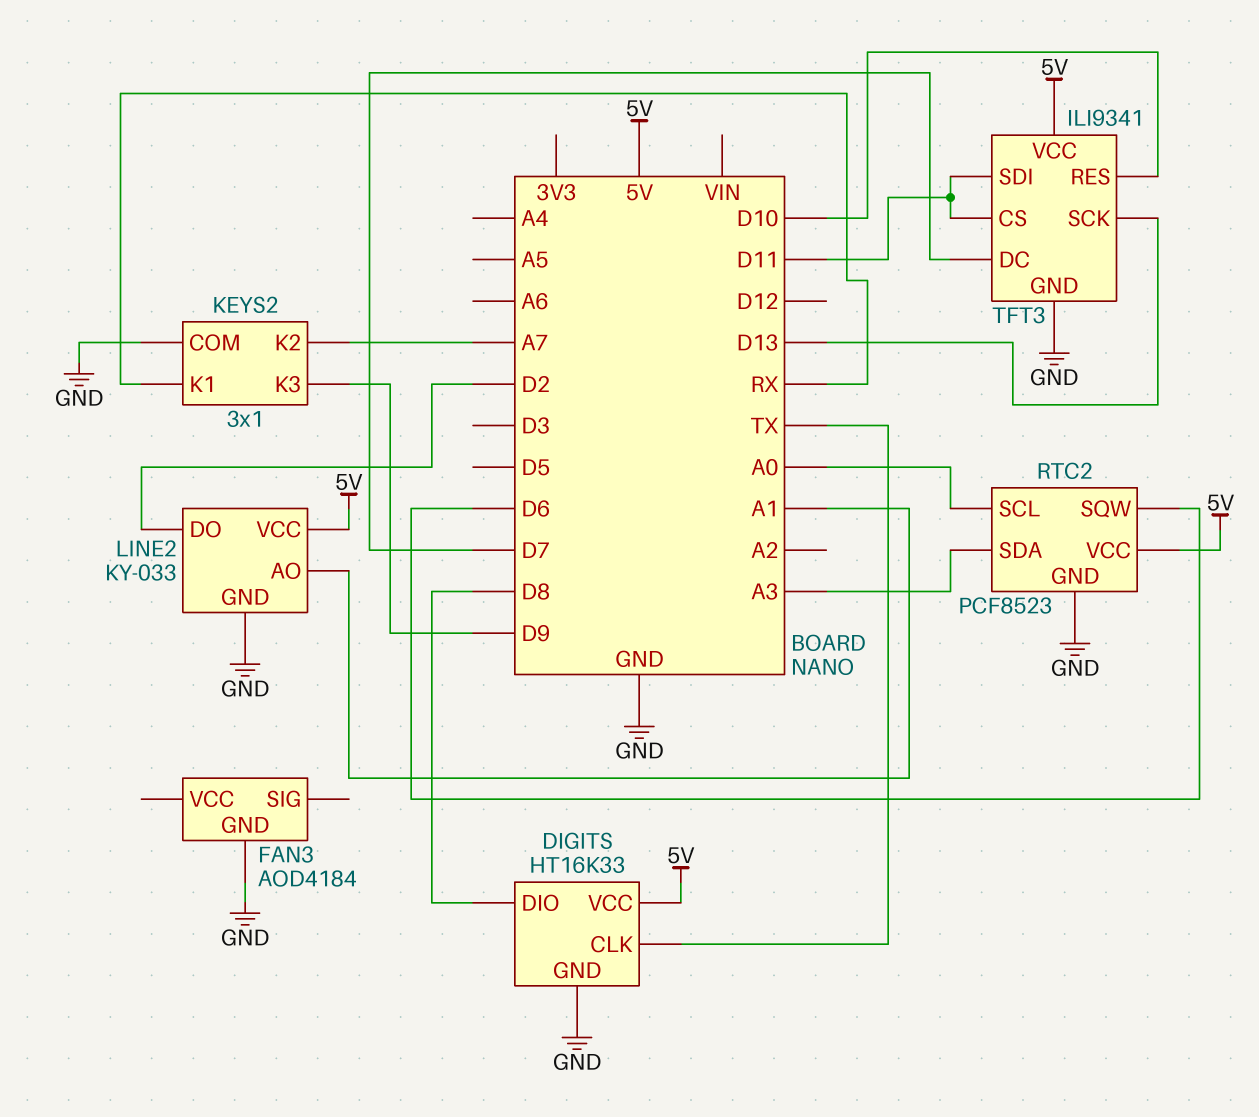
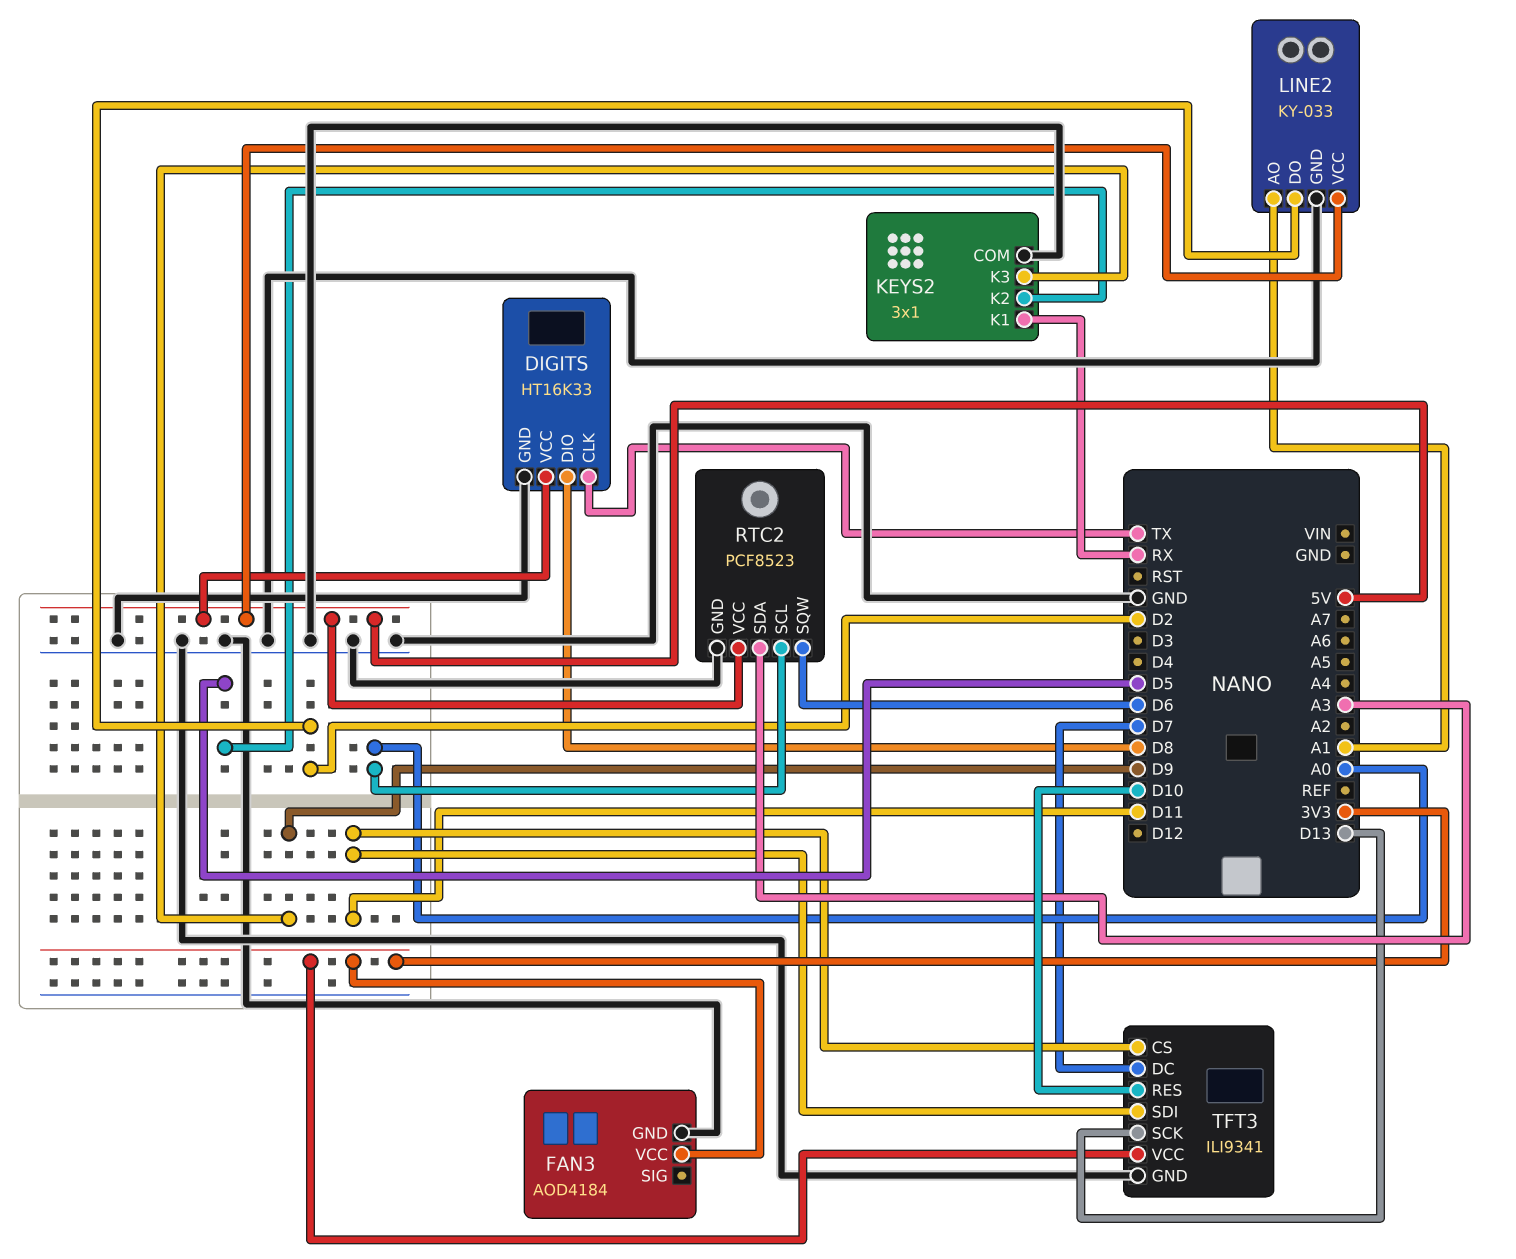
FAN3 pin VCC: none -> 3V3
KEYS2 pin K2: A7 -> D5
TFT3 pin VCC: 5V -> 3V3

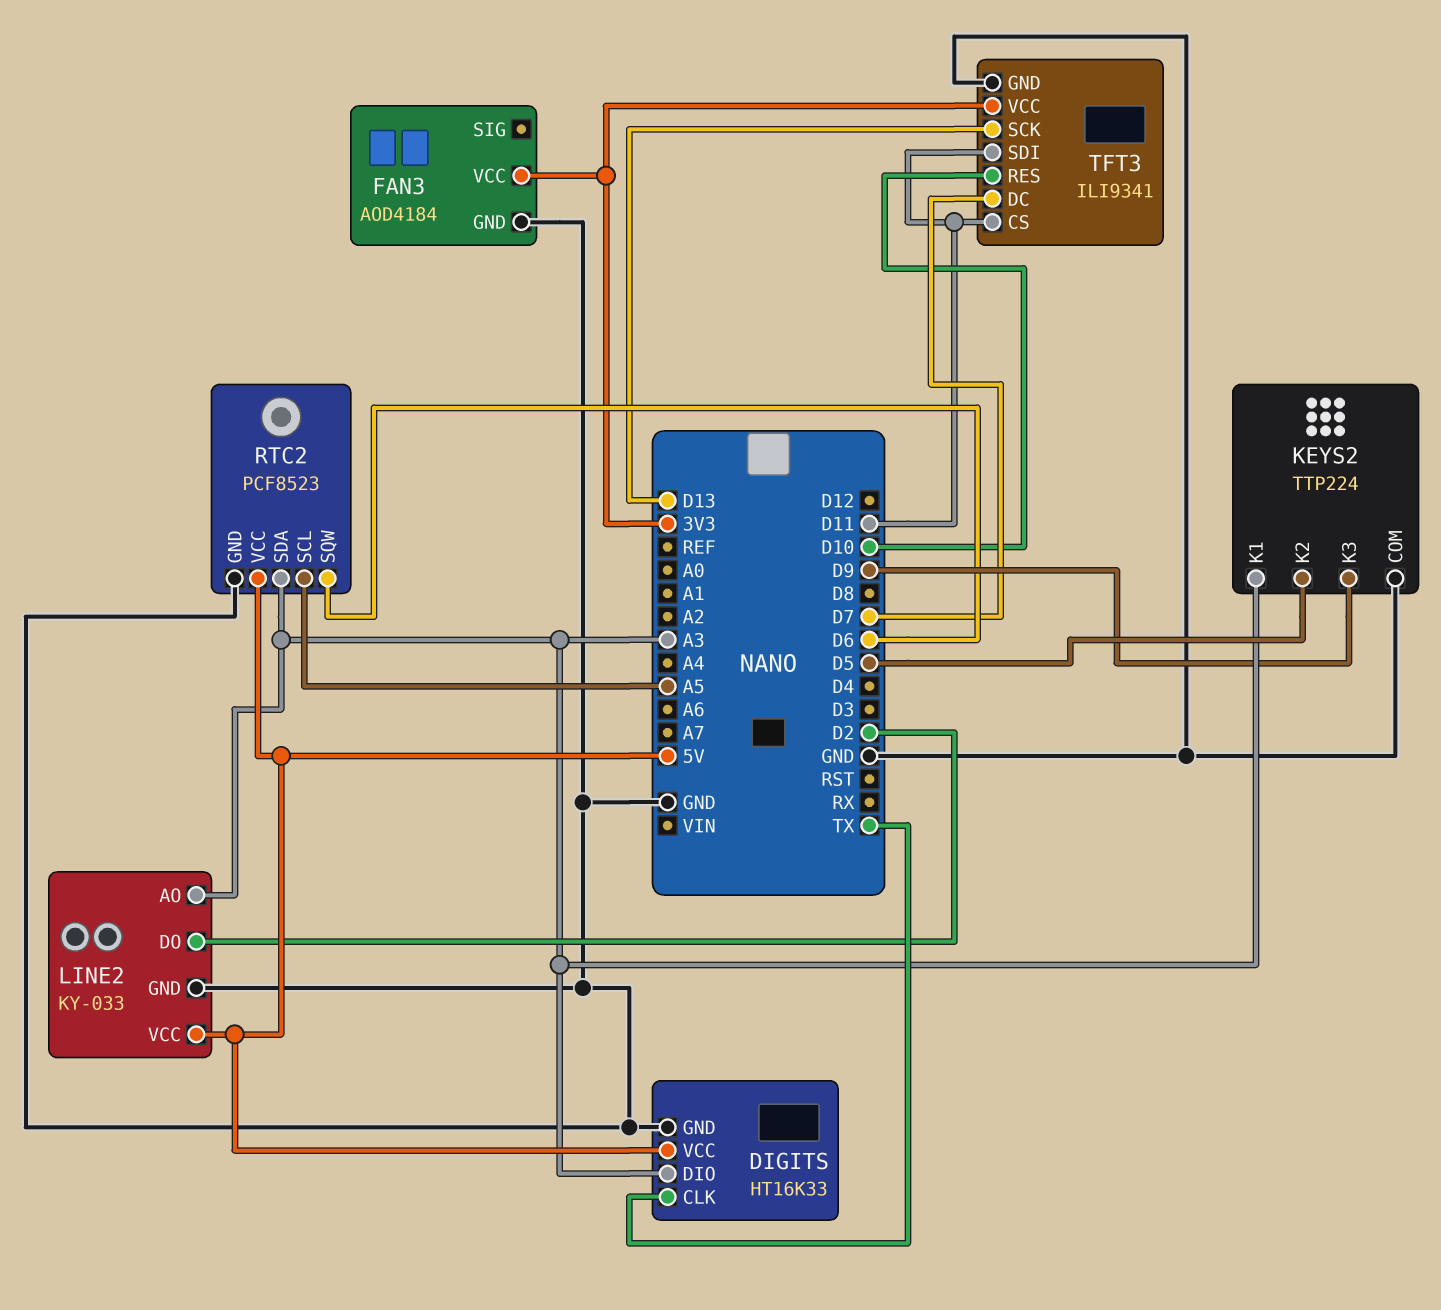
DIGITS pin DIO: D8 -> A3
KEYS2: 3x1 -> TTP224
KEYS2 pin K1: RX -> A3
LINE2 pin AO: A1 -> A3
RTC2 pin SCL: A0 -> A5

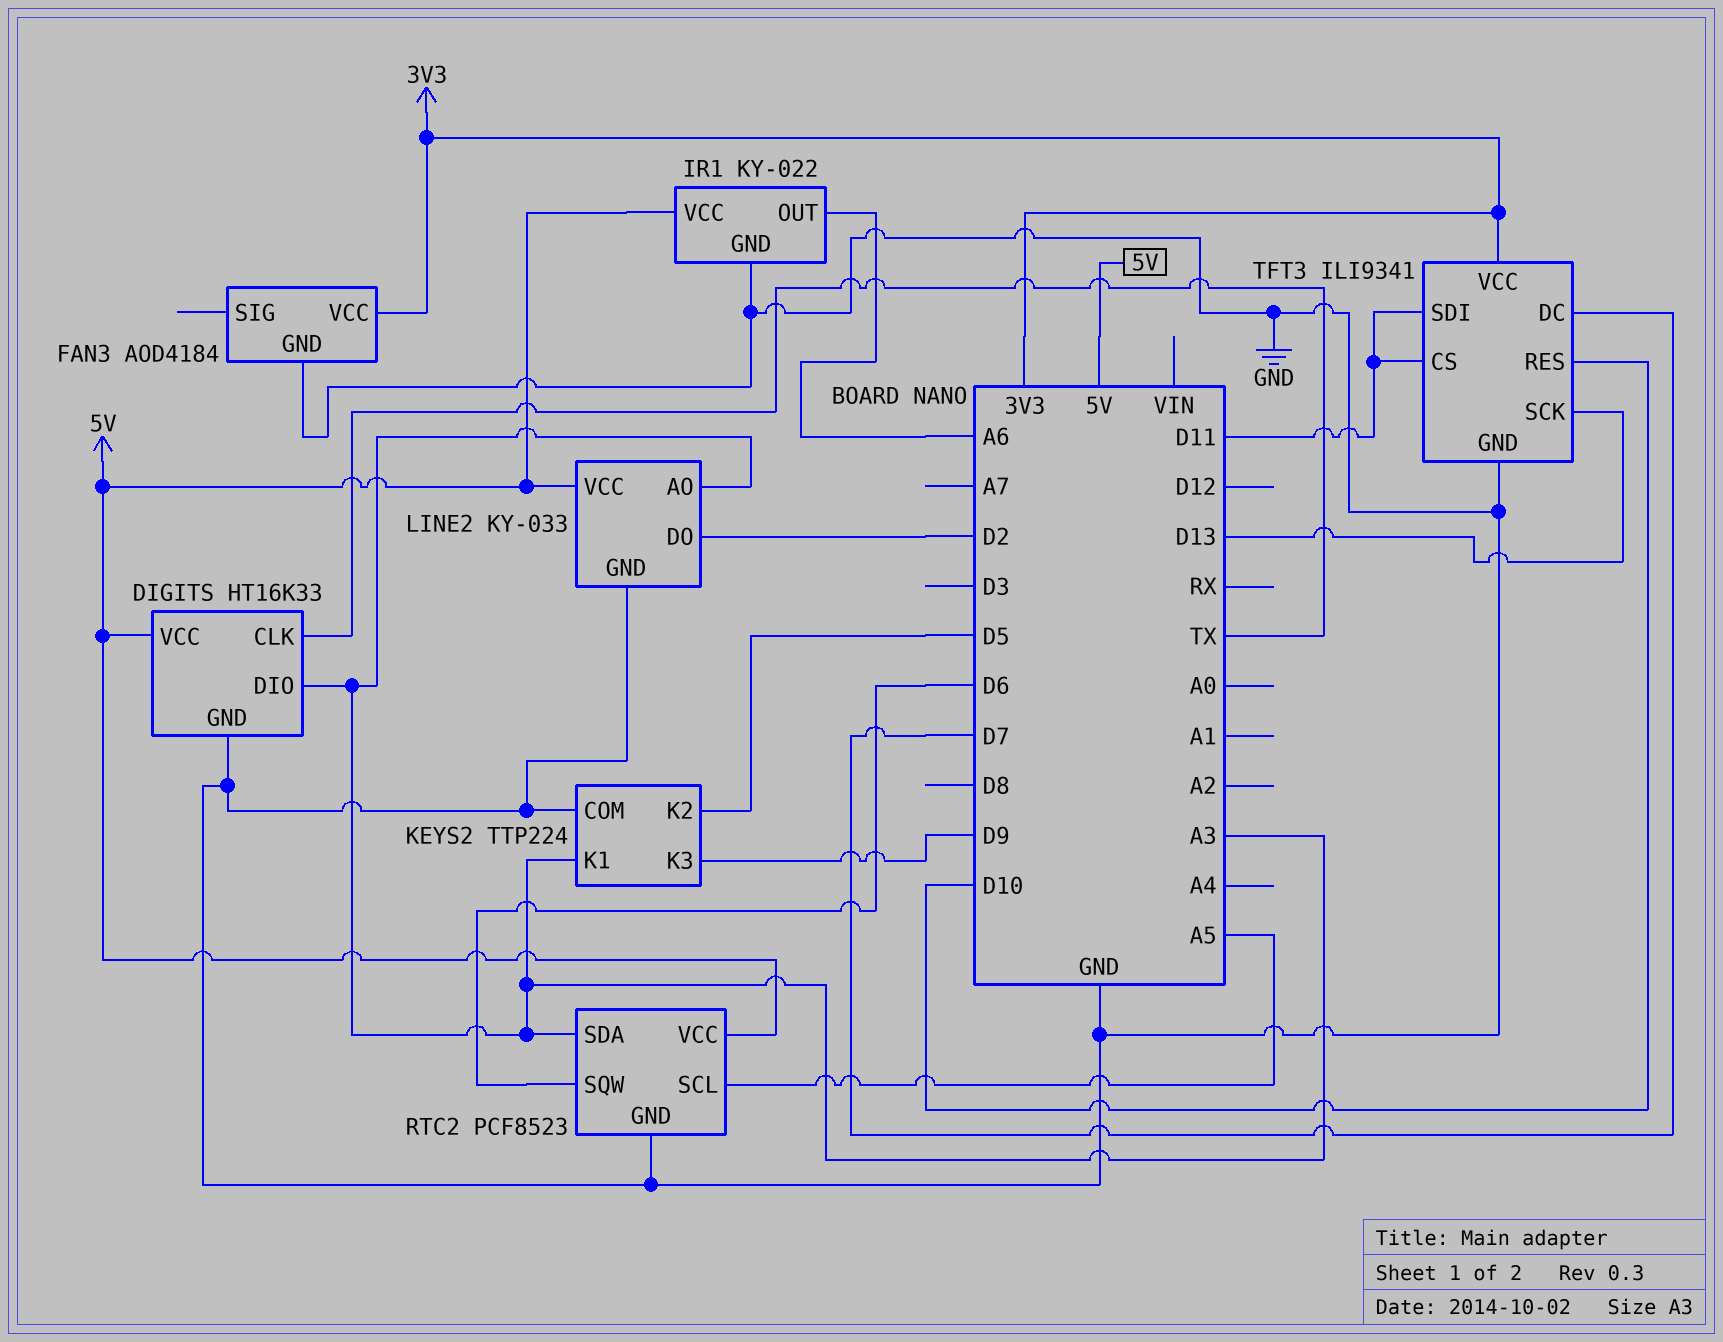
IR1: none -> KY-022
IR1 pin GND: none -> GND
IR1 pin OUT: none -> A6
IR1 pin VCC: none -> 5V

